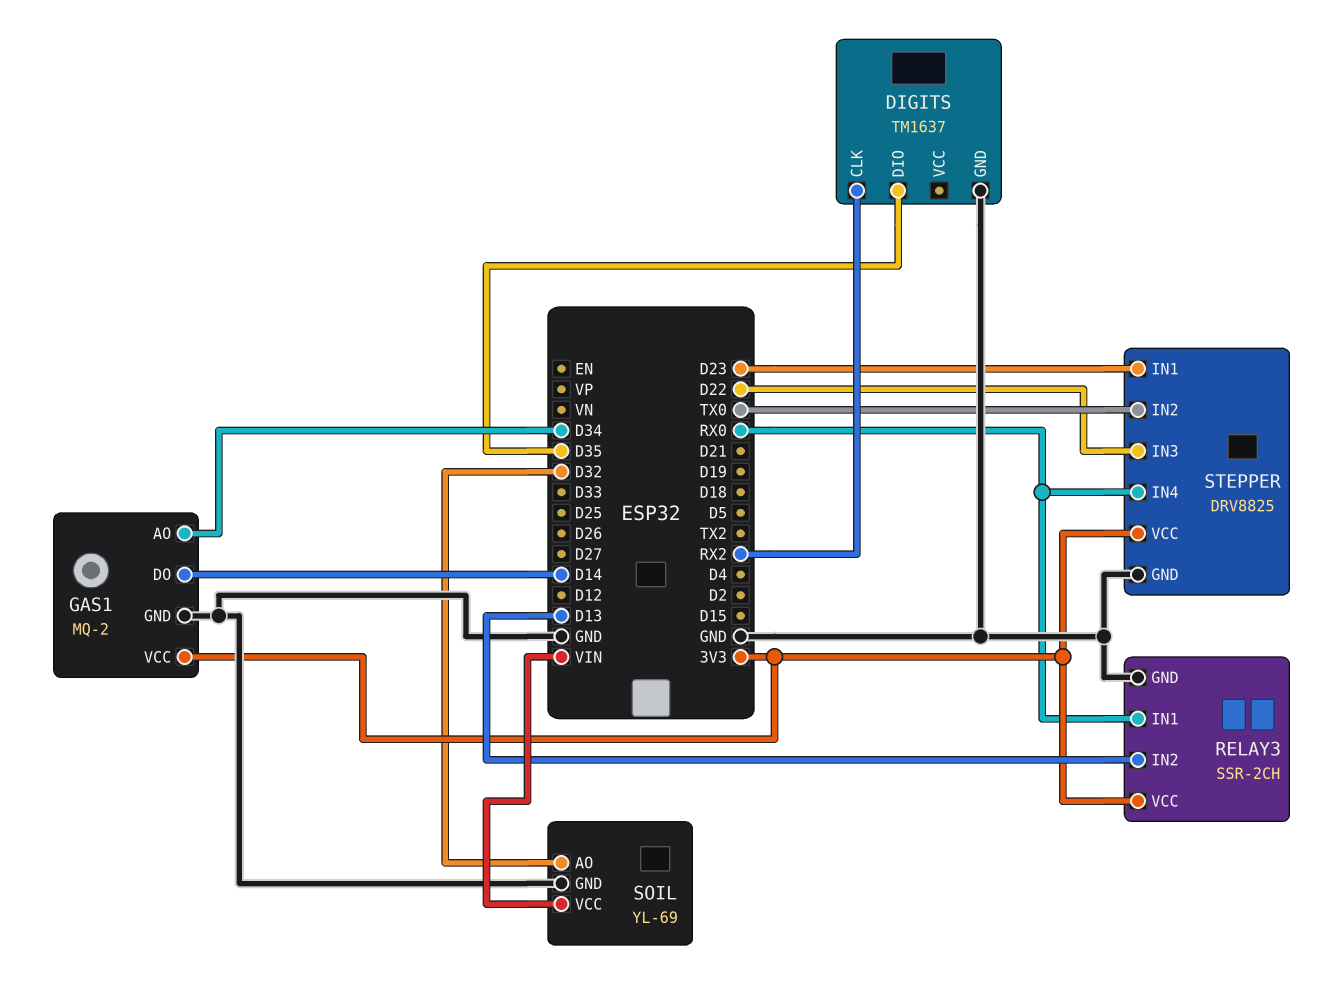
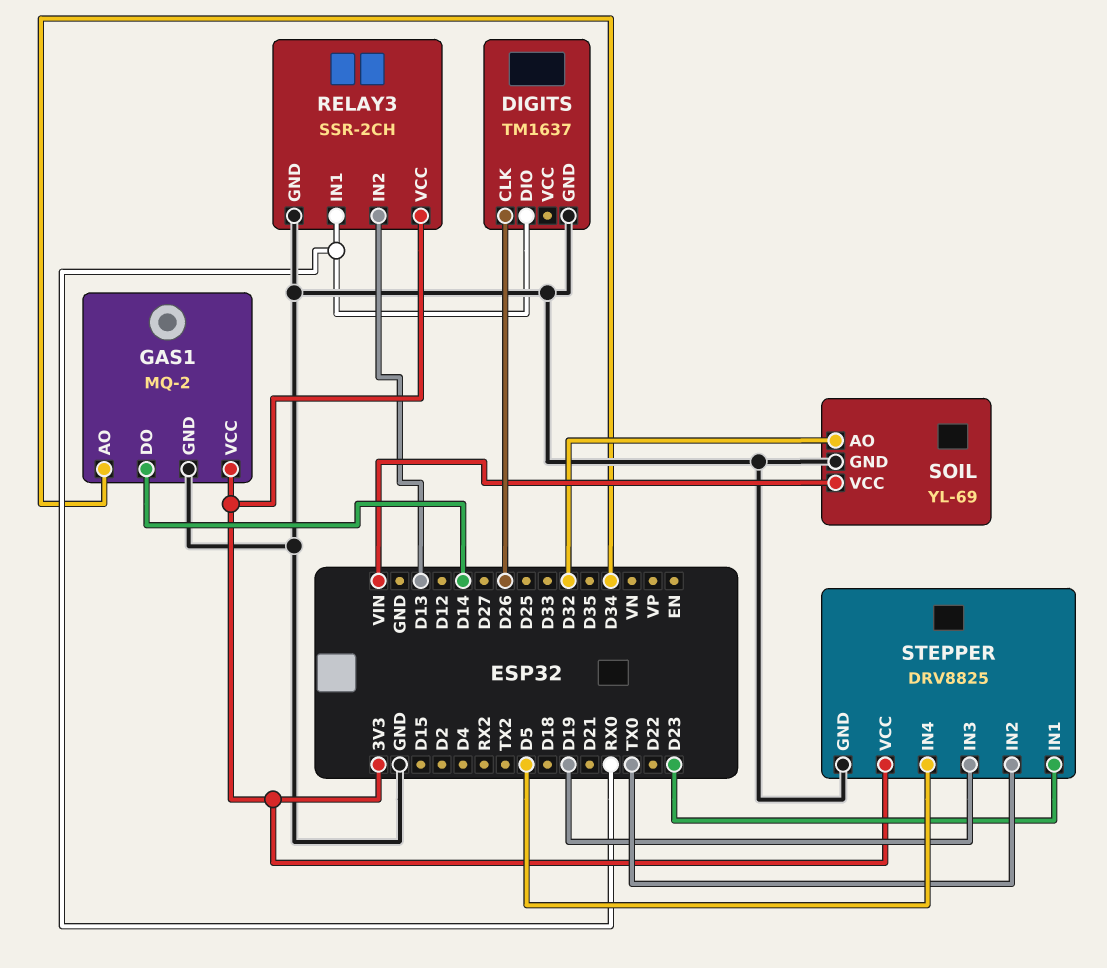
DIGITS pin CLK: RX2 -> D26
DIGITS pin DIO: D35 -> RX0
STEPPER pin IN3: D22 -> D19
STEPPER pin IN4: RX0 -> D5

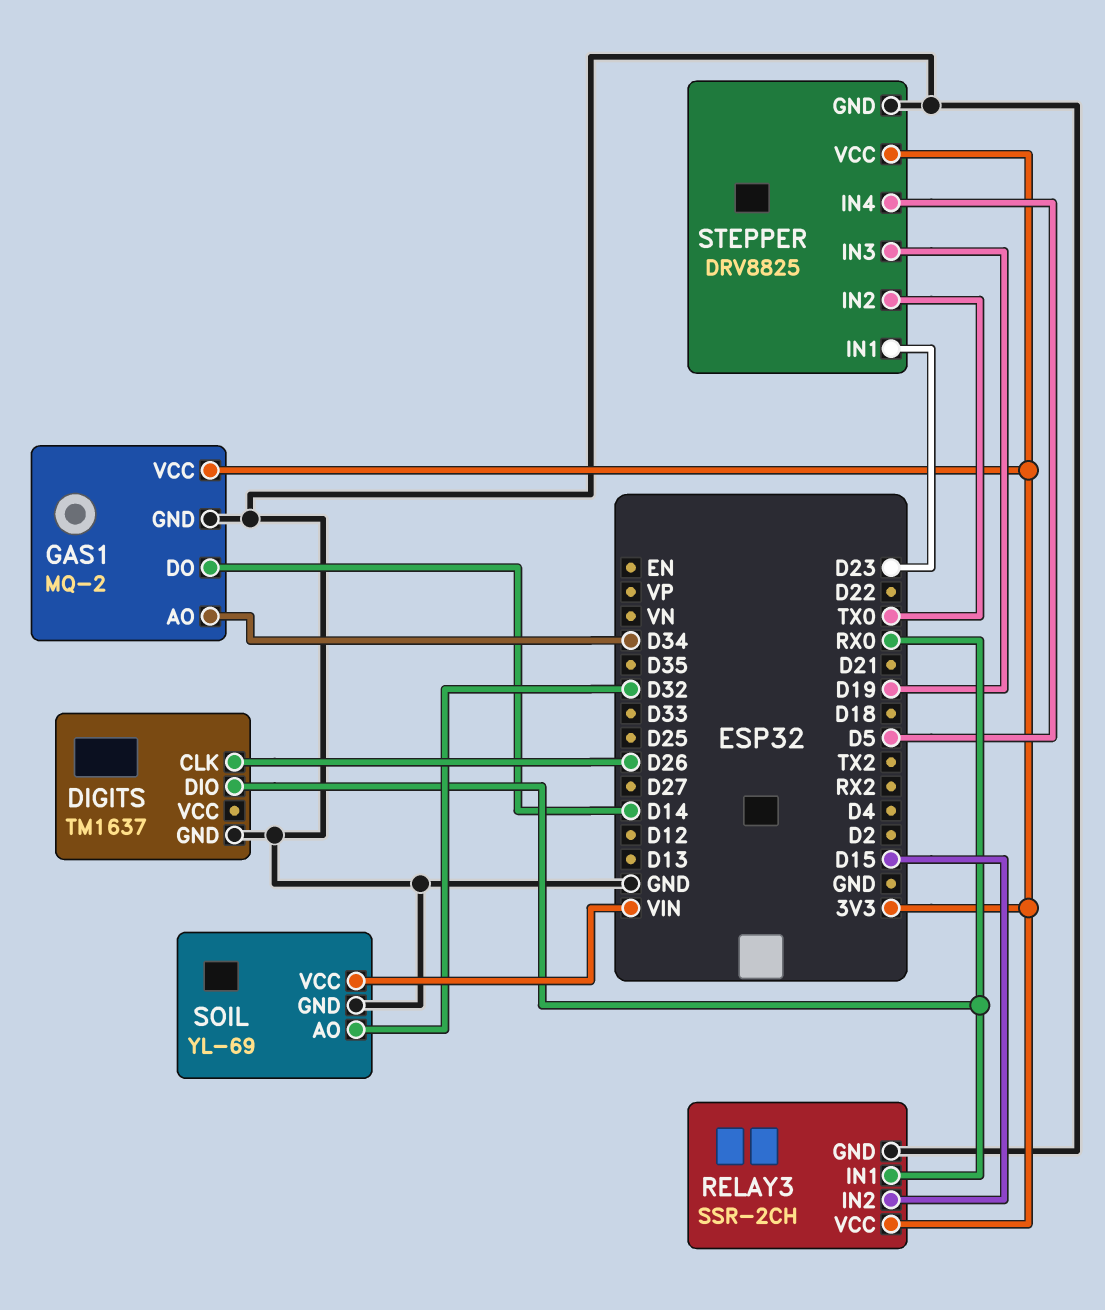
RELAY3 pin IN2: D13 -> D15

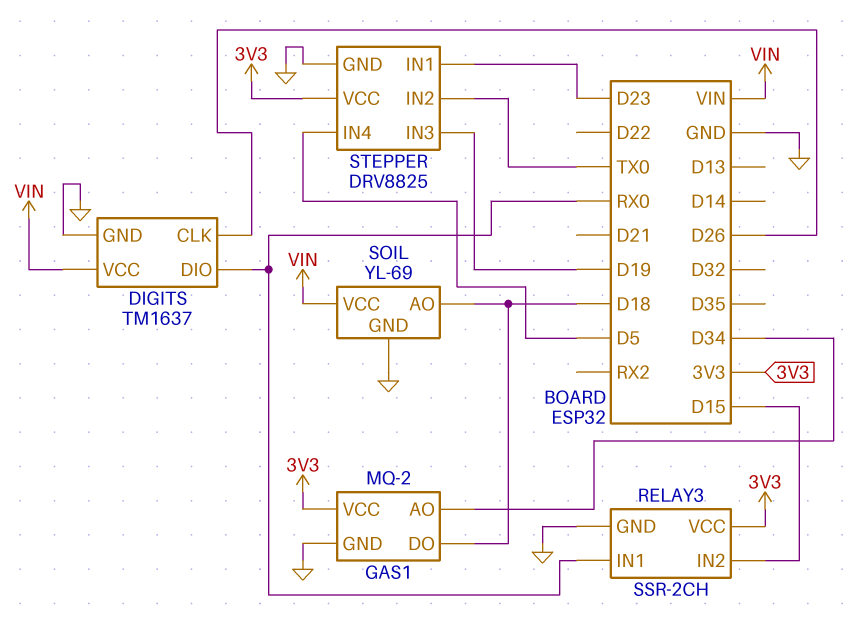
DIGITS pin VCC: none -> VIN
GAS1 pin DO: D14 -> D18
SOIL pin AO: D32 -> D18

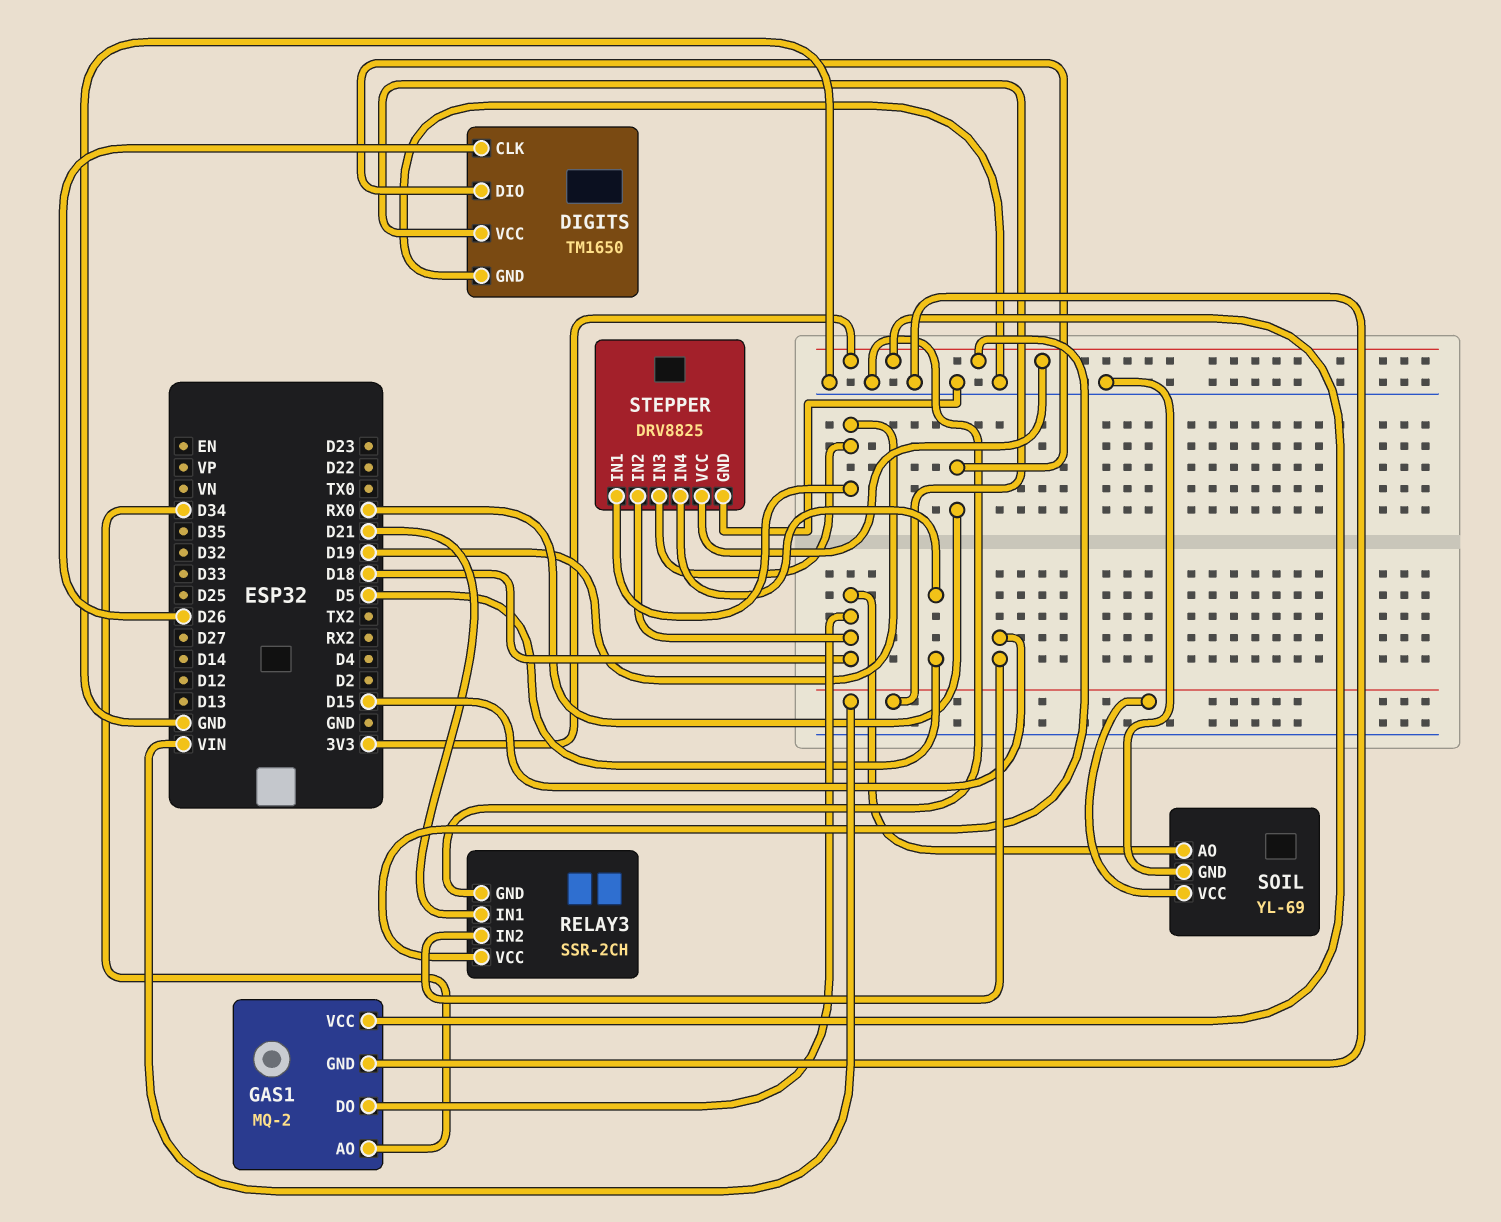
DIGITS: TM1637 -> TM1650
RELAY3 pin IN1: RX0 -> D21
STEPPER pin IN1: D23 -> D19
STEPPER pin IN2: TX0 -> D18

